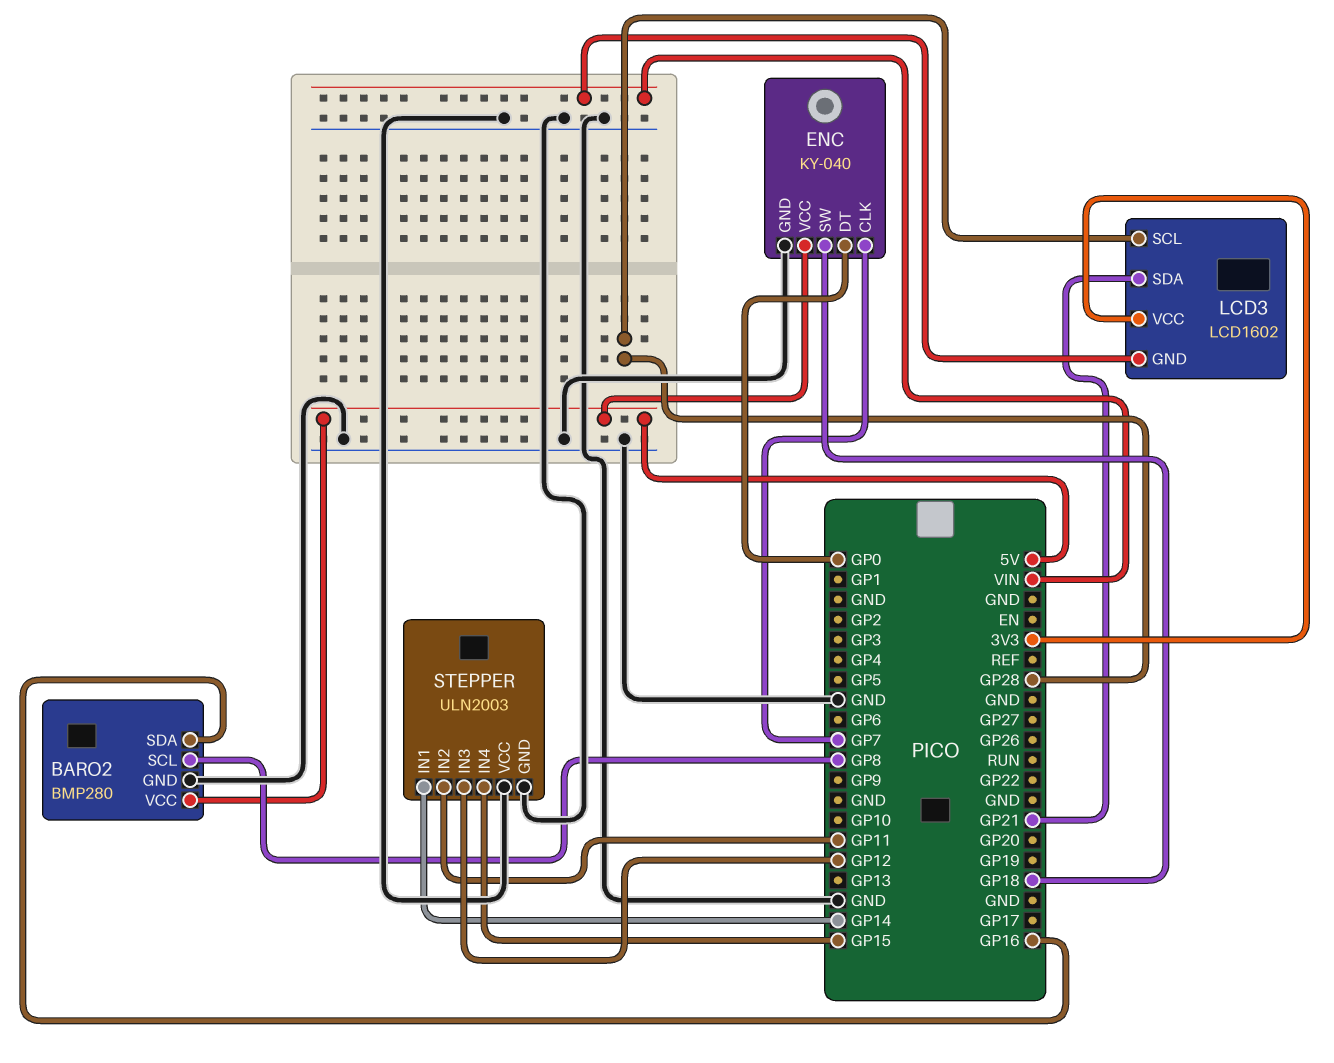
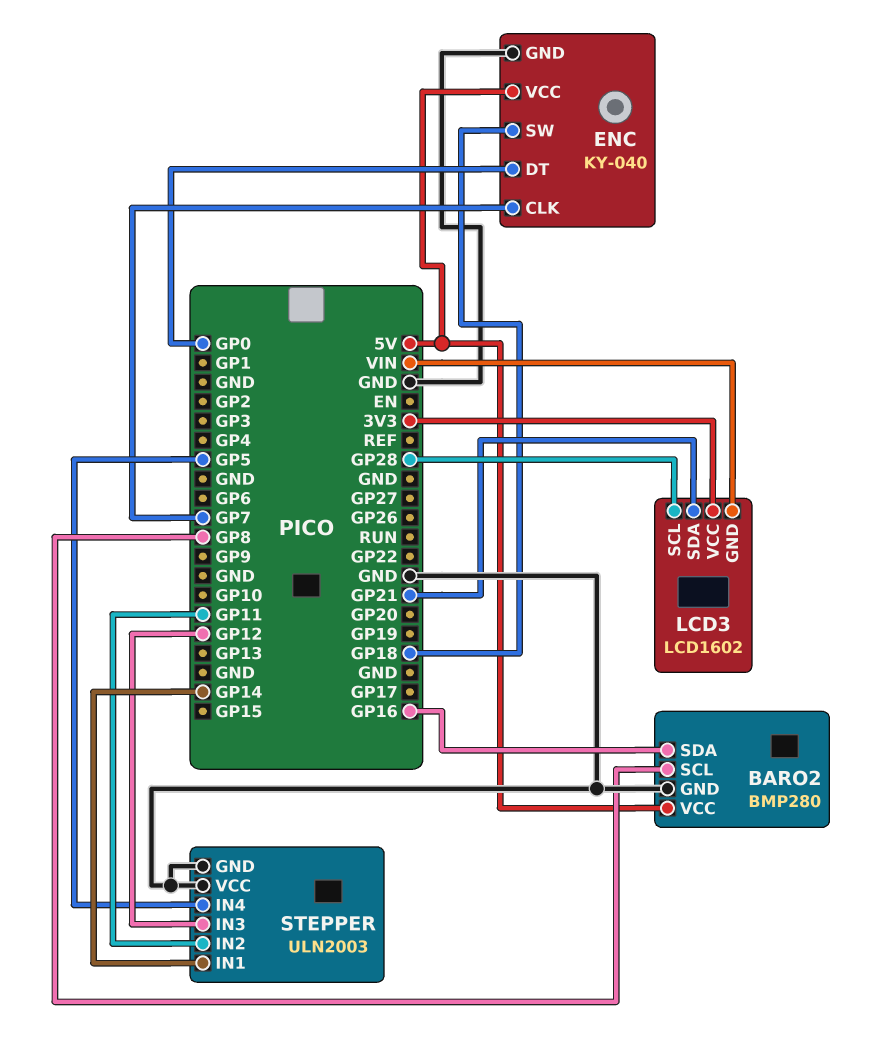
STEPPER pin IN4: GP15 -> GP5

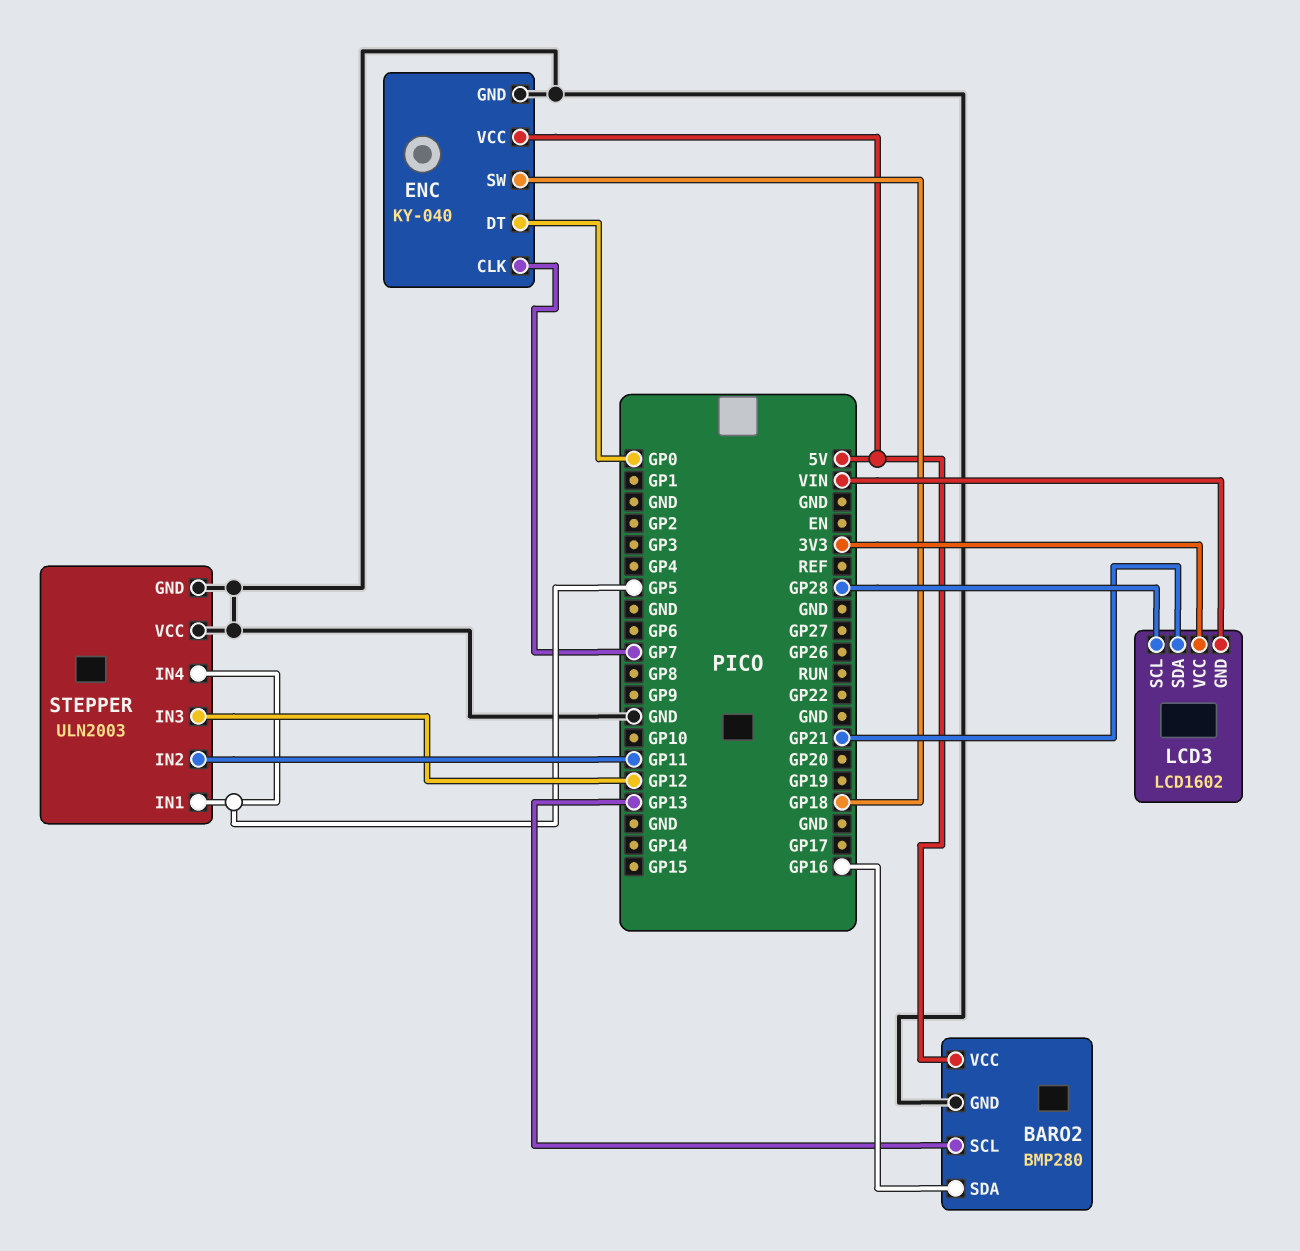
BARO2 pin SCL: GP8 -> GP13
STEPPER pin IN1: GP14 -> GP5

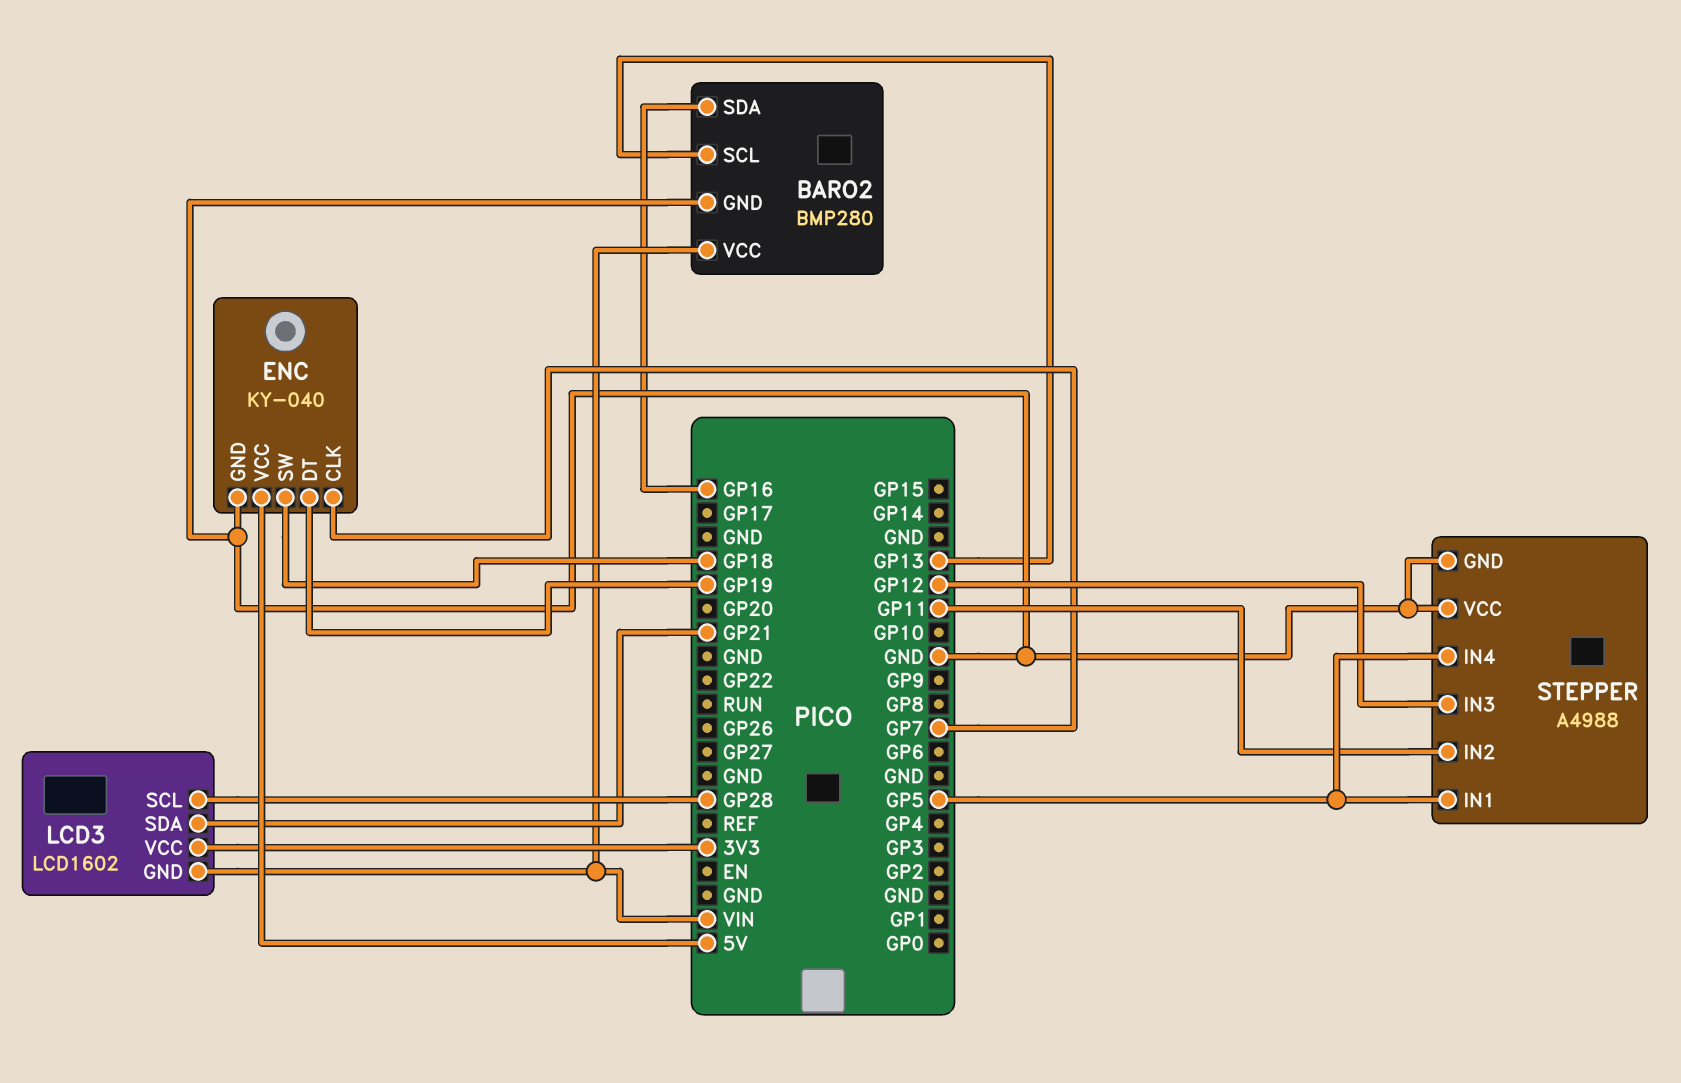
BARO2 pin VCC: 5V -> VIN
ENC pin DT: GP0 -> GP19
STEPPER: ULN2003 -> A4988

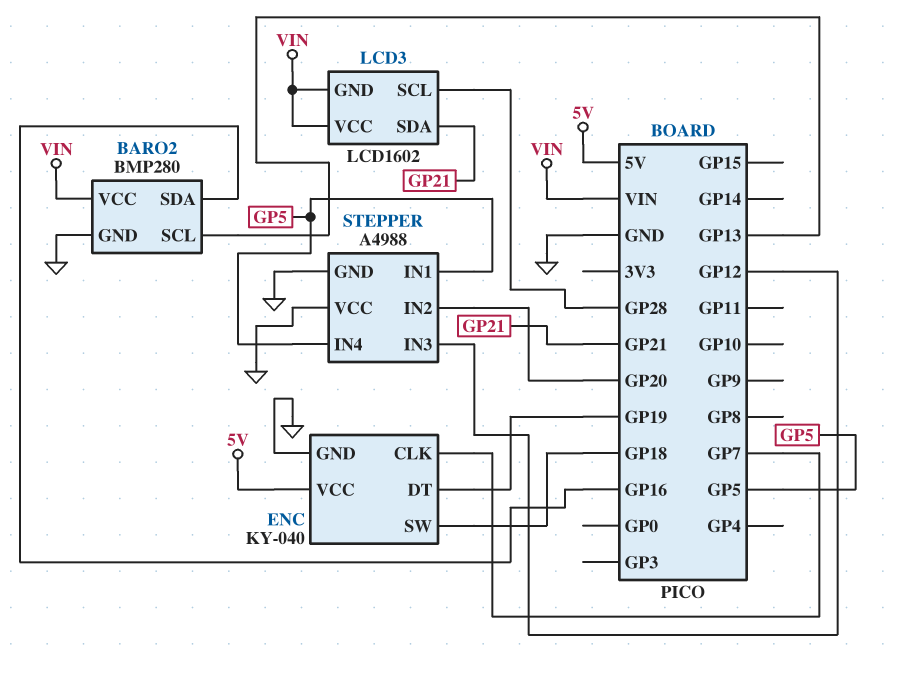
LCD3 pin VCC: 3V3 -> VIN
STEPPER pin IN2: GP11 -> GP20

